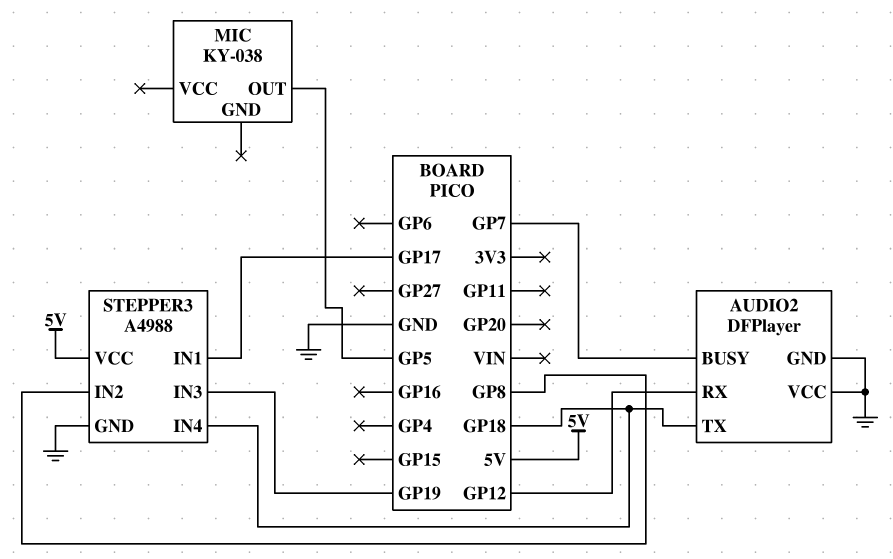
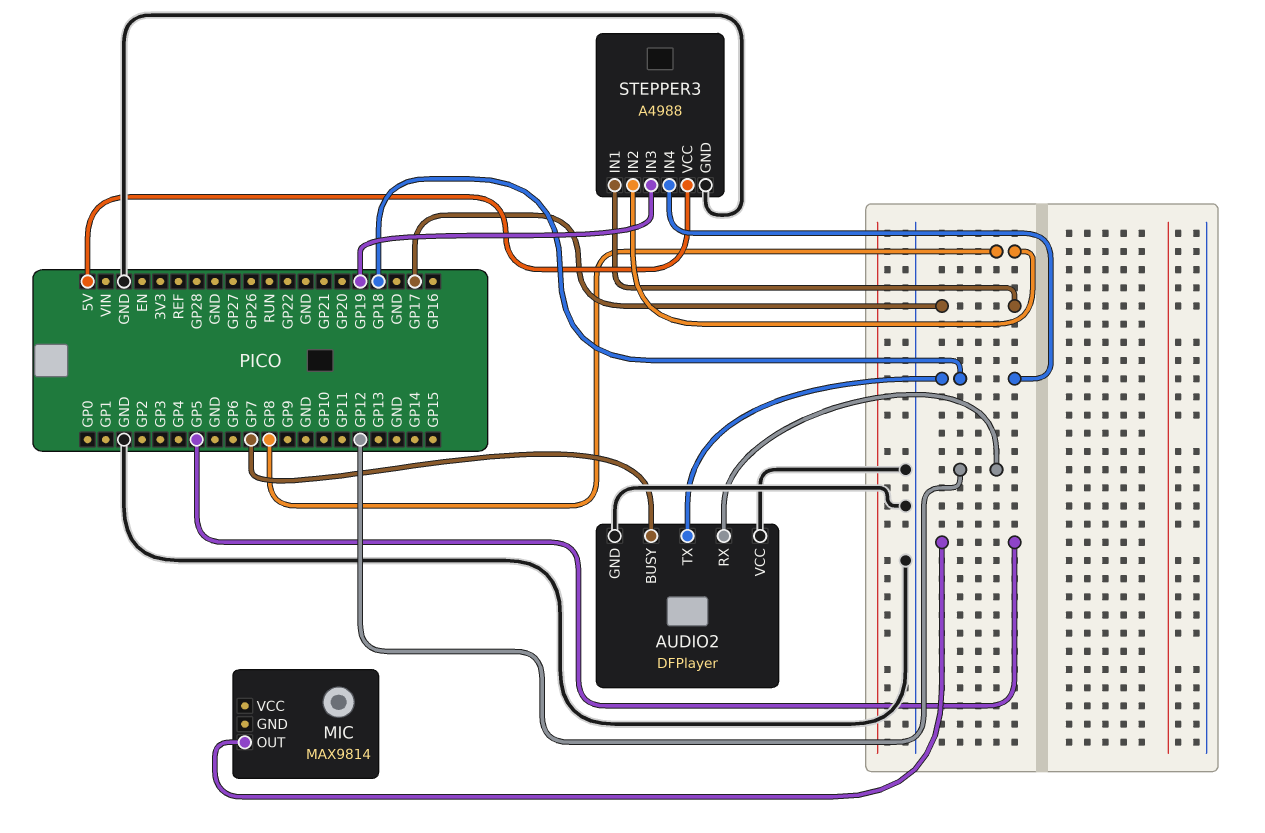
MIC: KY-038 -> MAX9814

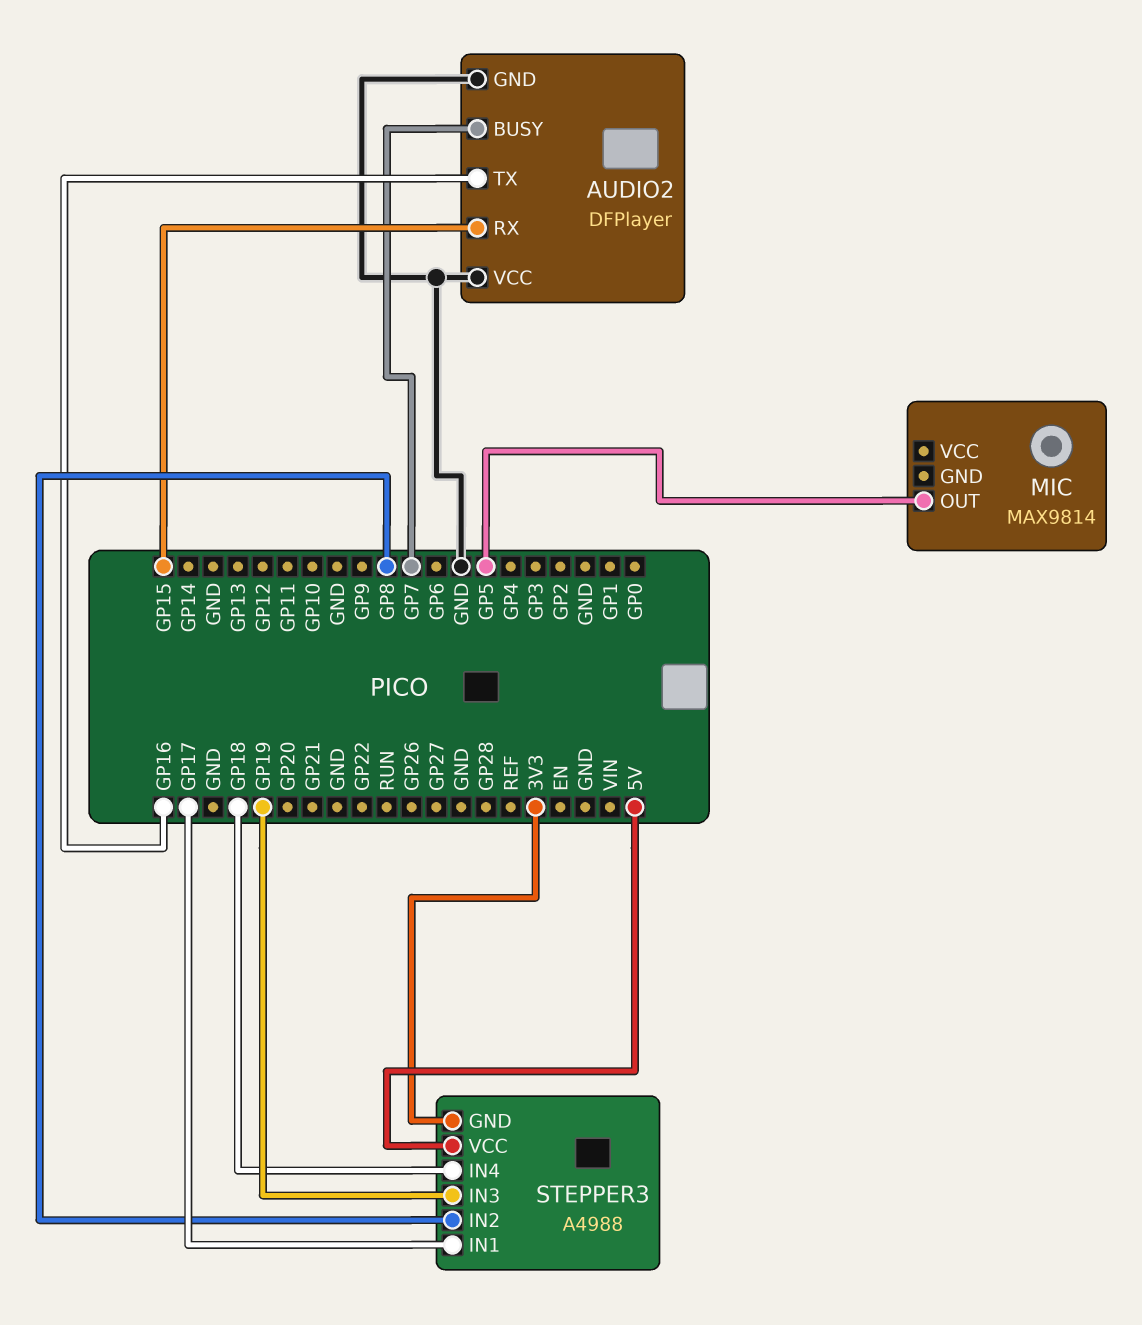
AUDIO2 pin RX: GP12 -> GP15
AUDIO2 pin TX: GP18 -> GP16
STEPPER3 pin GND: GND -> 3V3

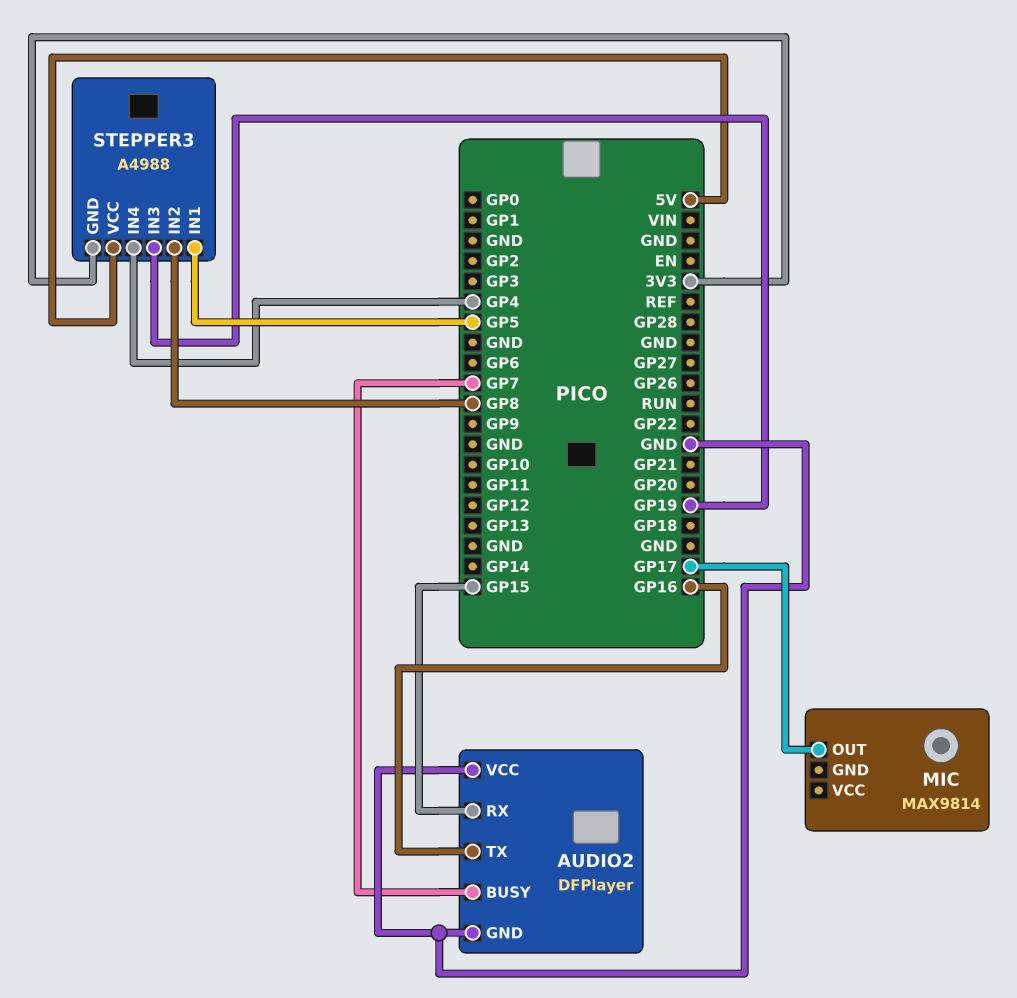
MIC pin OUT: GP5 -> GP17
STEPPER3 pin IN1: GP17 -> GP5
STEPPER3 pin IN4: GP18 -> GP4

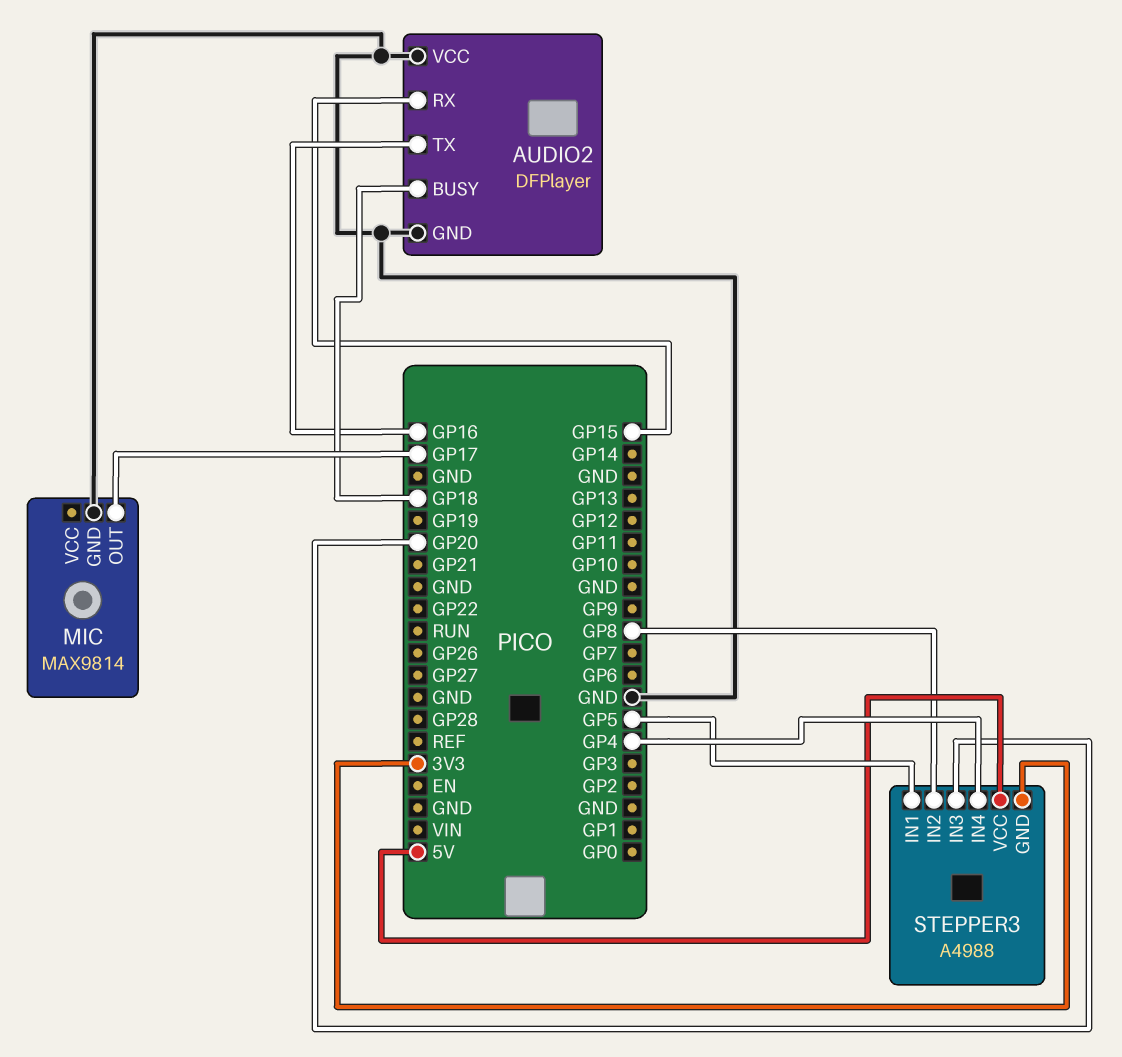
AUDIO2 pin BUSY: GP7 -> GP18
MIC pin GND: none -> GND
STEPPER3 pin IN3: GP19 -> GP20

